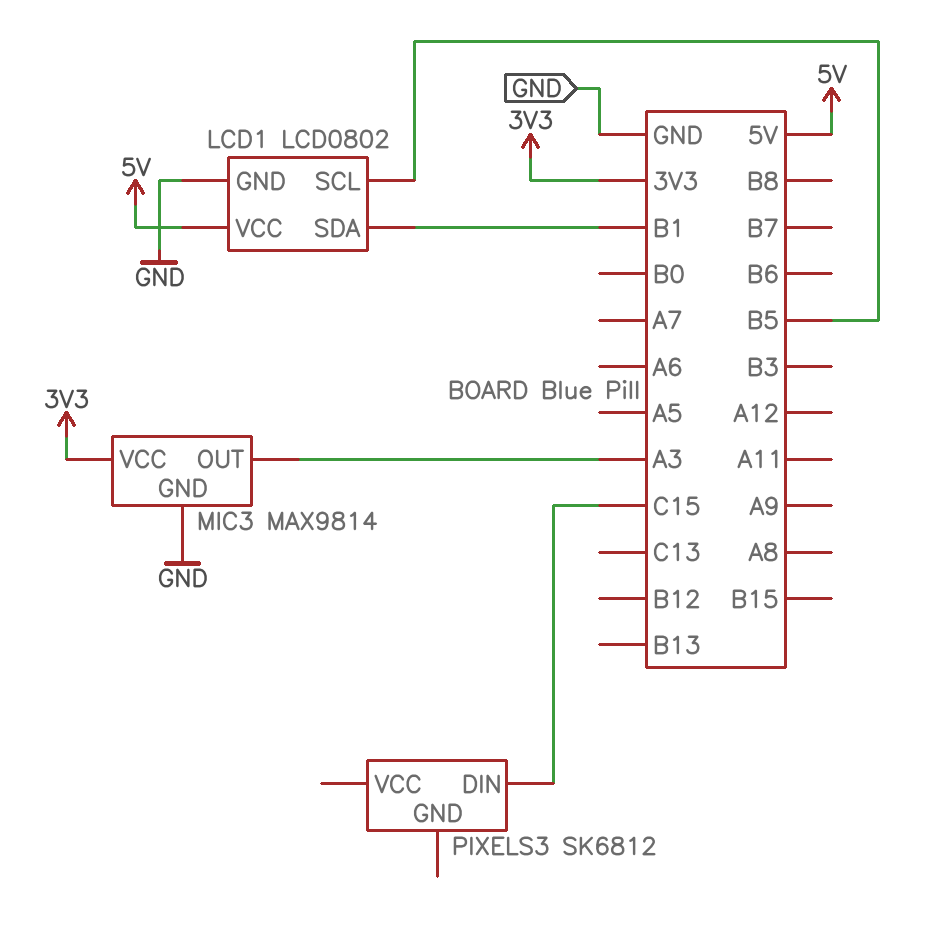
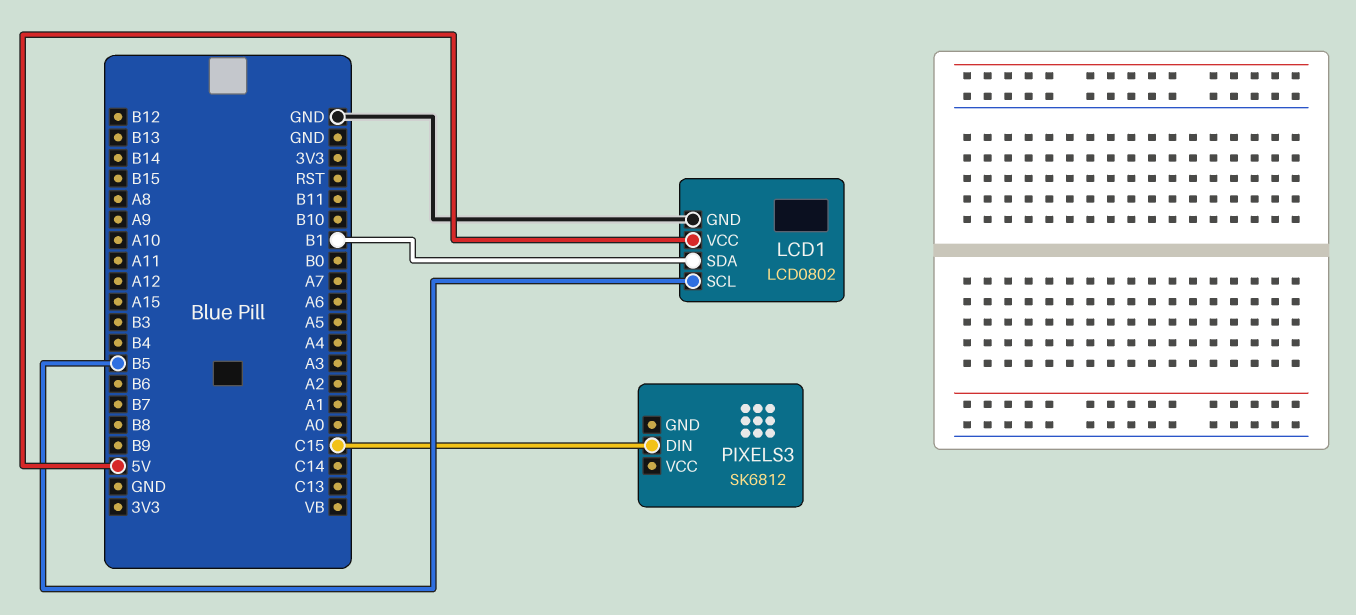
MIC3: MAX9814 -> none
MIC3 pin GND: GND -> none
MIC3 pin OUT: A3 -> none
MIC3 pin VCC: 3V3 -> none

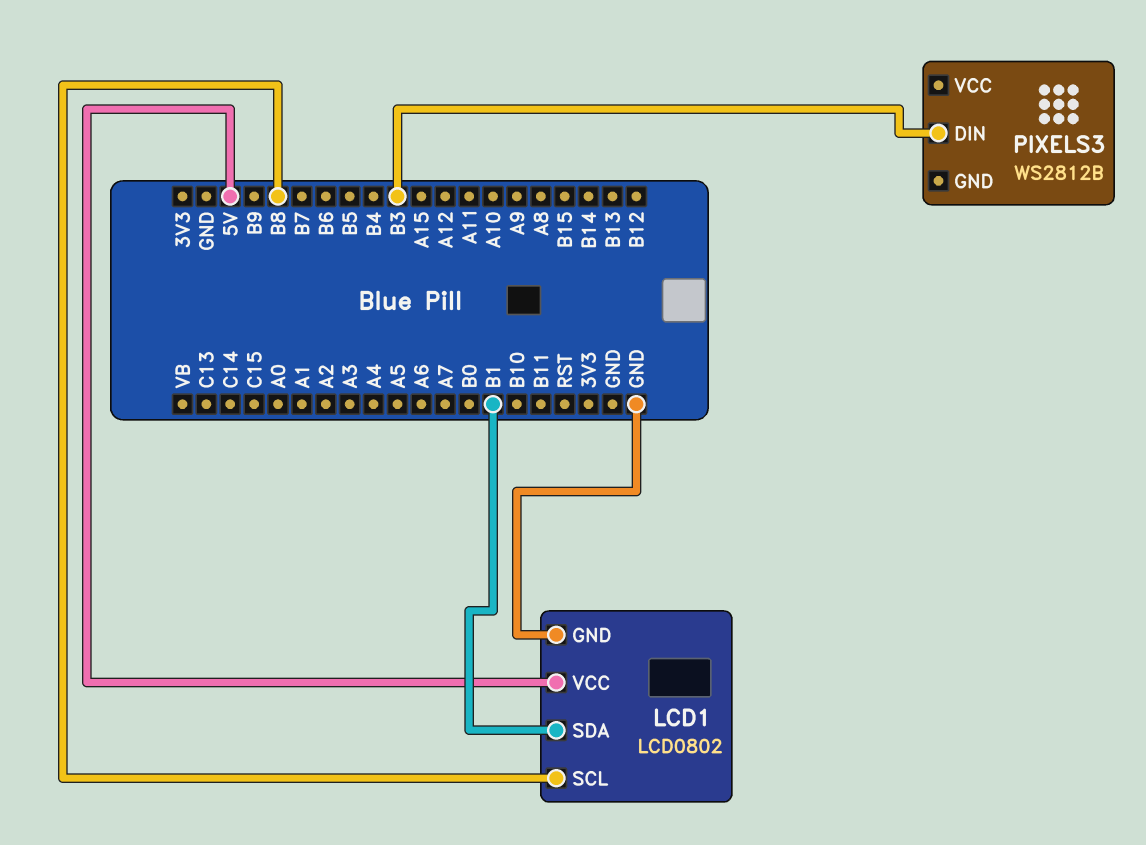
LCD1 pin SCL: B5 -> B8
PIXELS3: SK6812 -> WS2812B
PIXELS3 pin DIN: C15 -> B3

